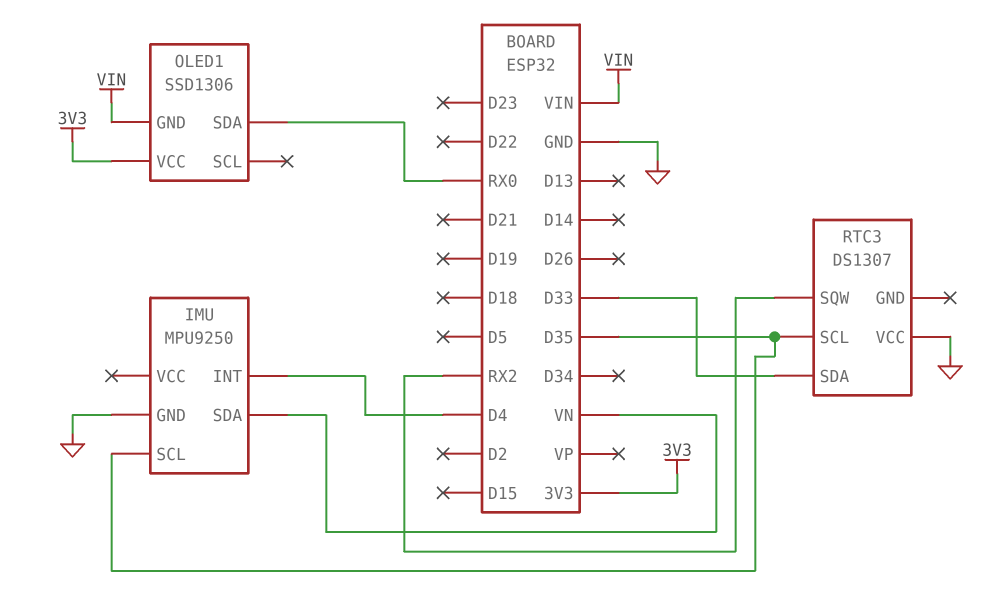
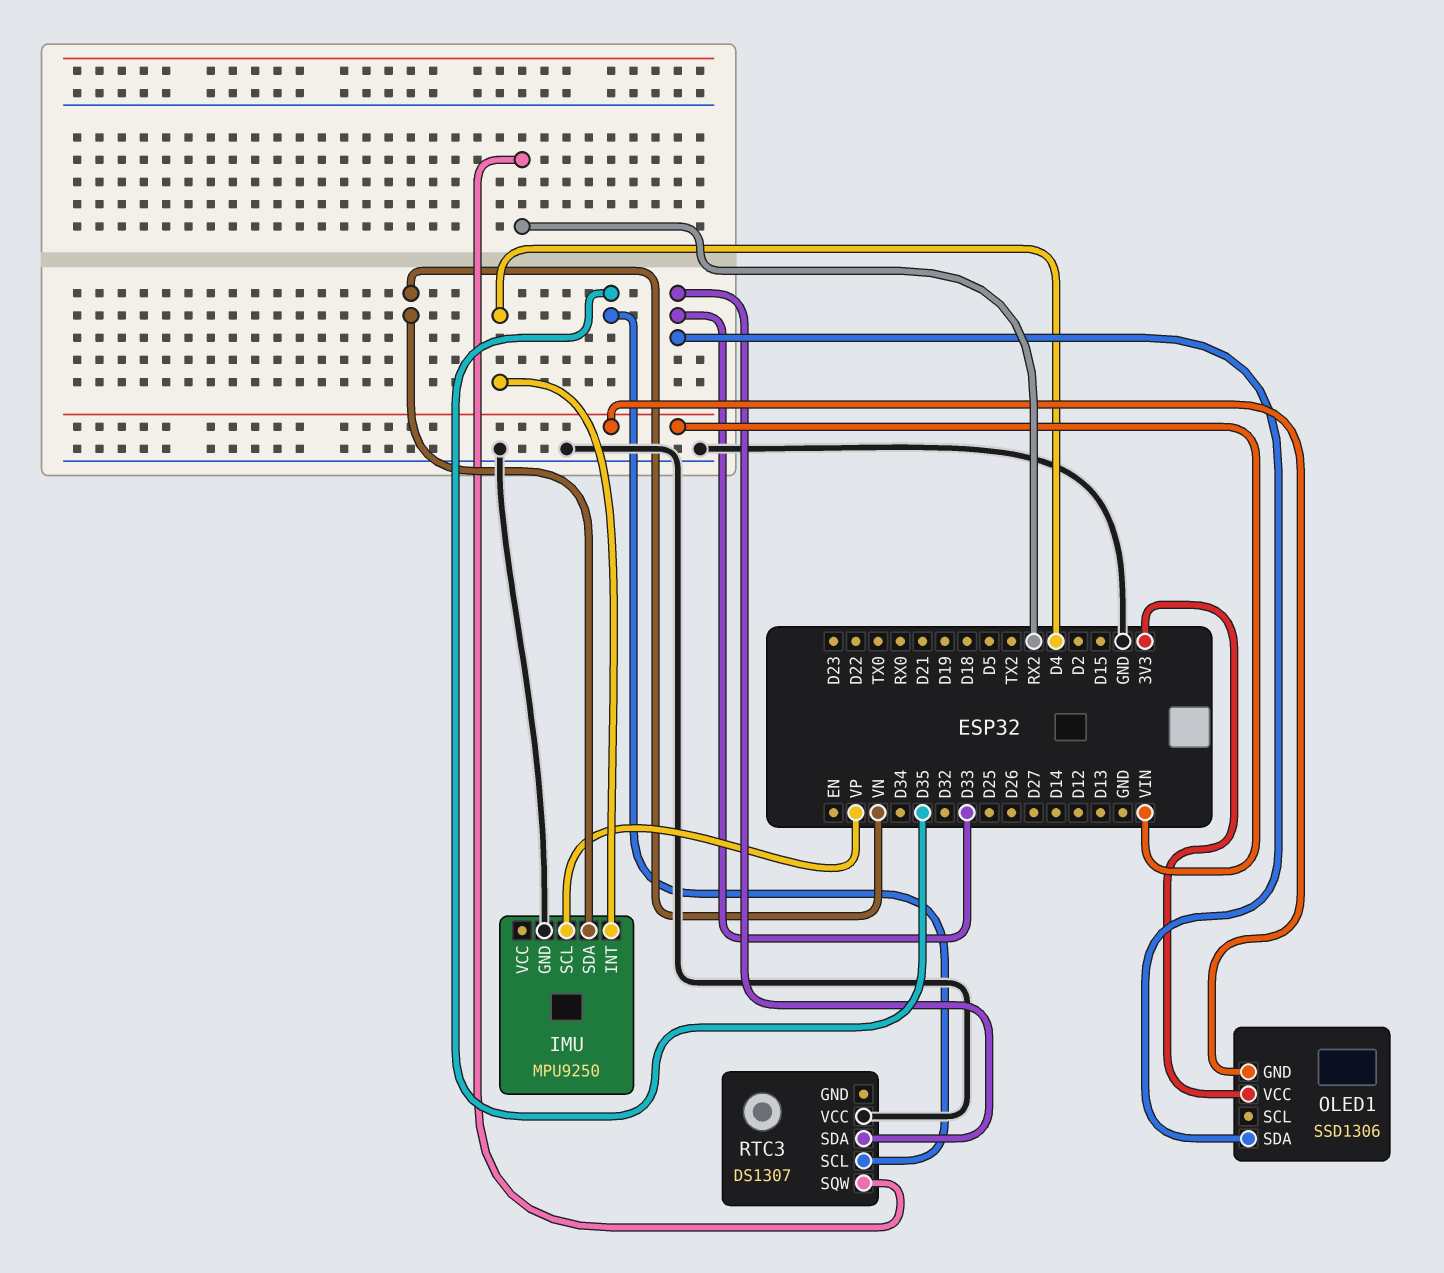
IMU pin SCL: D35 -> VP
OLED1 pin SDA: RX0 -> D33

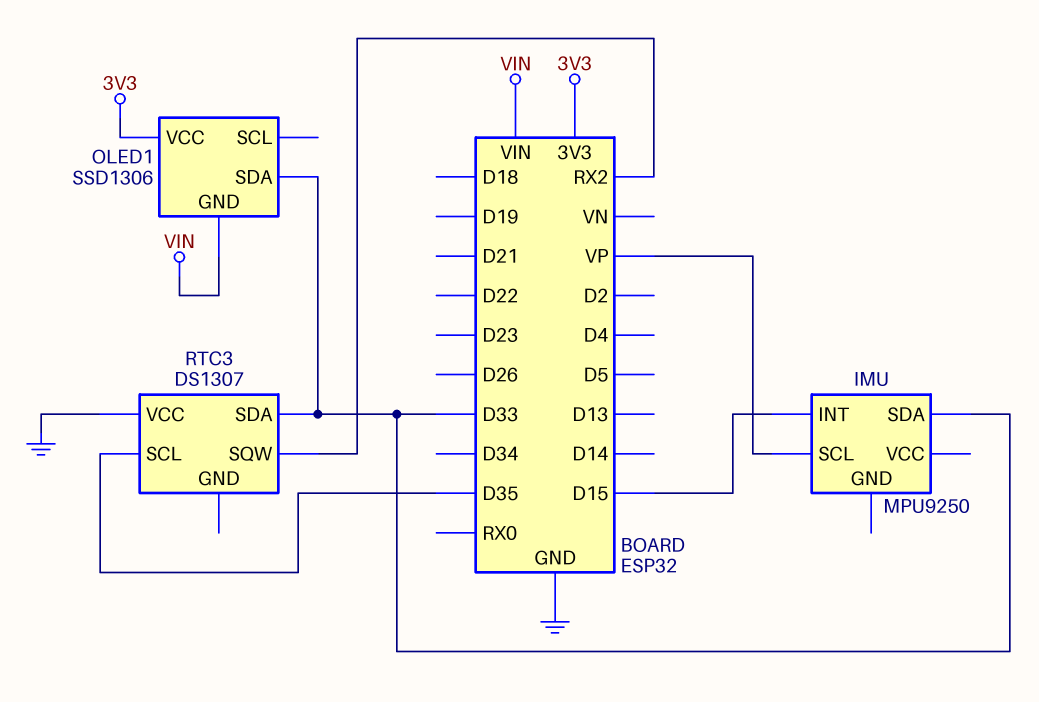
IMU pin GND: GND -> none
IMU pin INT: D4 -> D15
IMU pin SDA: VN -> D33

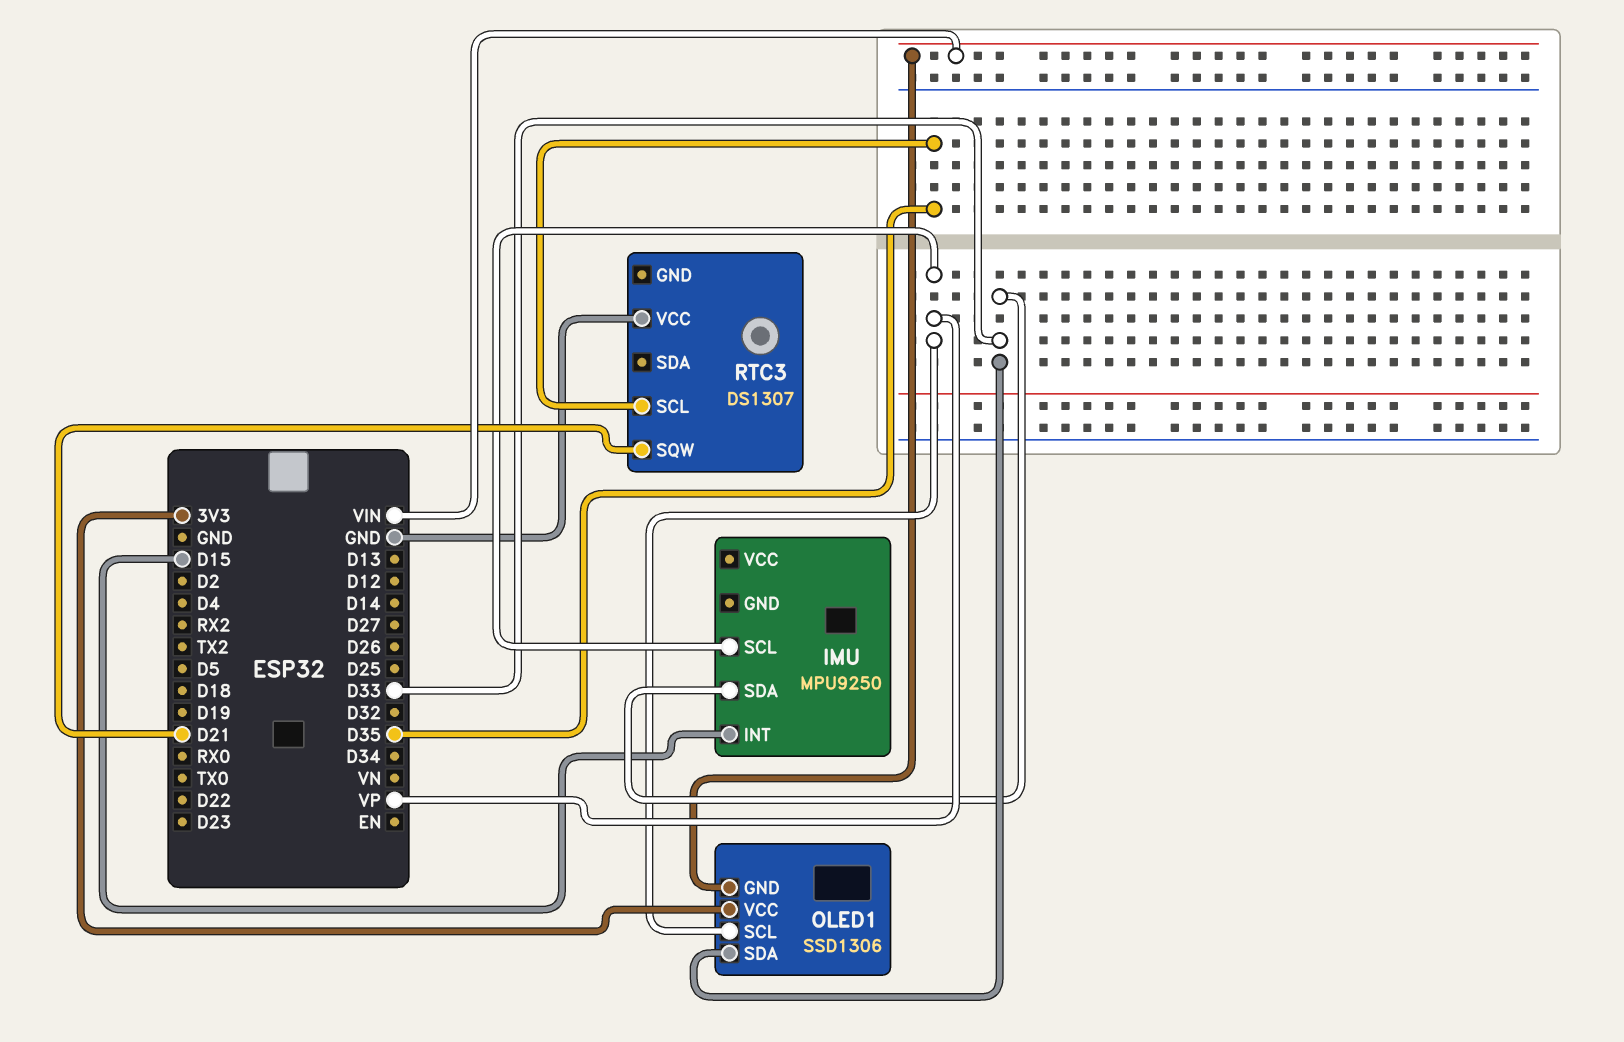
OLED1 pin SCL: none -> VP
RTC3 pin SDA: D33 -> none
RTC3 pin SQW: RX2 -> D21

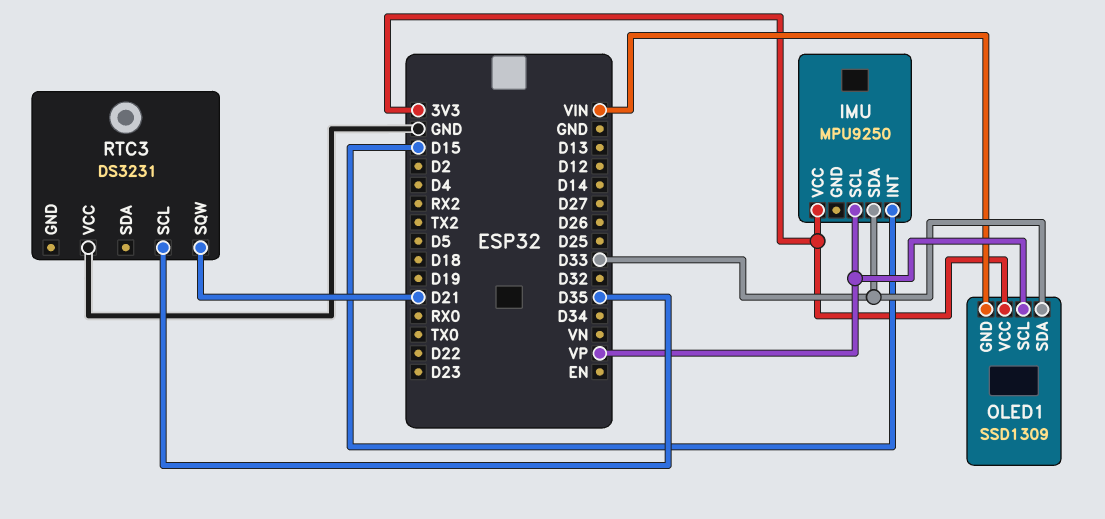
IMU pin VCC: none -> 3V3
OLED1: SSD1306 -> SSD1309
RTC3: DS1307 -> DS3231

